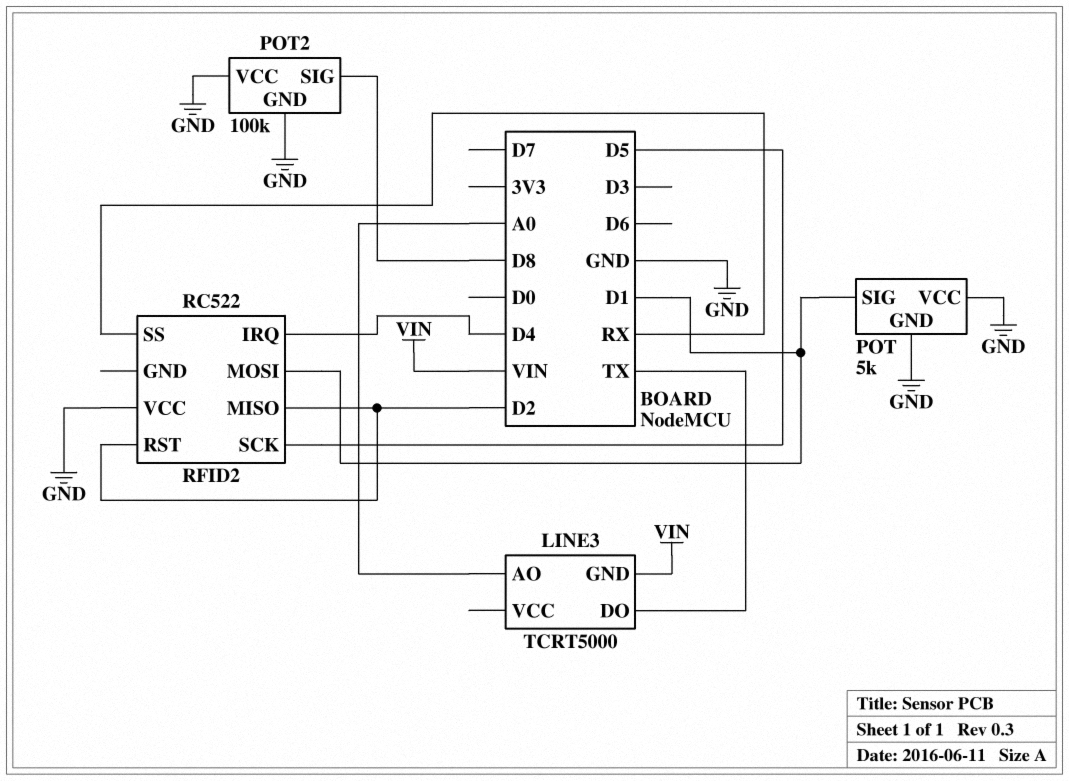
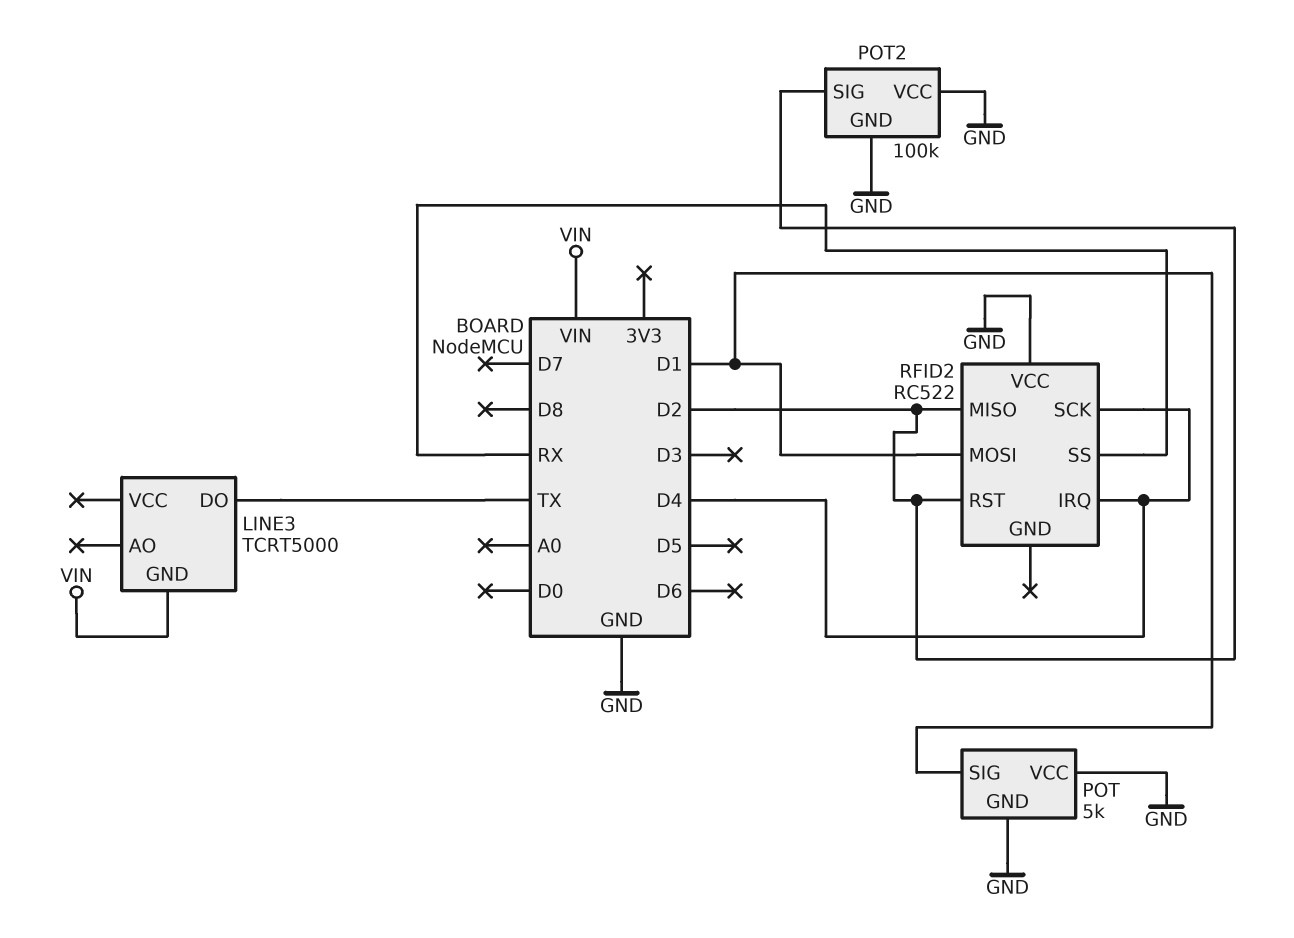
LINE3 pin AO: A0 -> none
POT2 pin SIG: D8 -> D2
RFID2 pin SCK: D5 -> D4

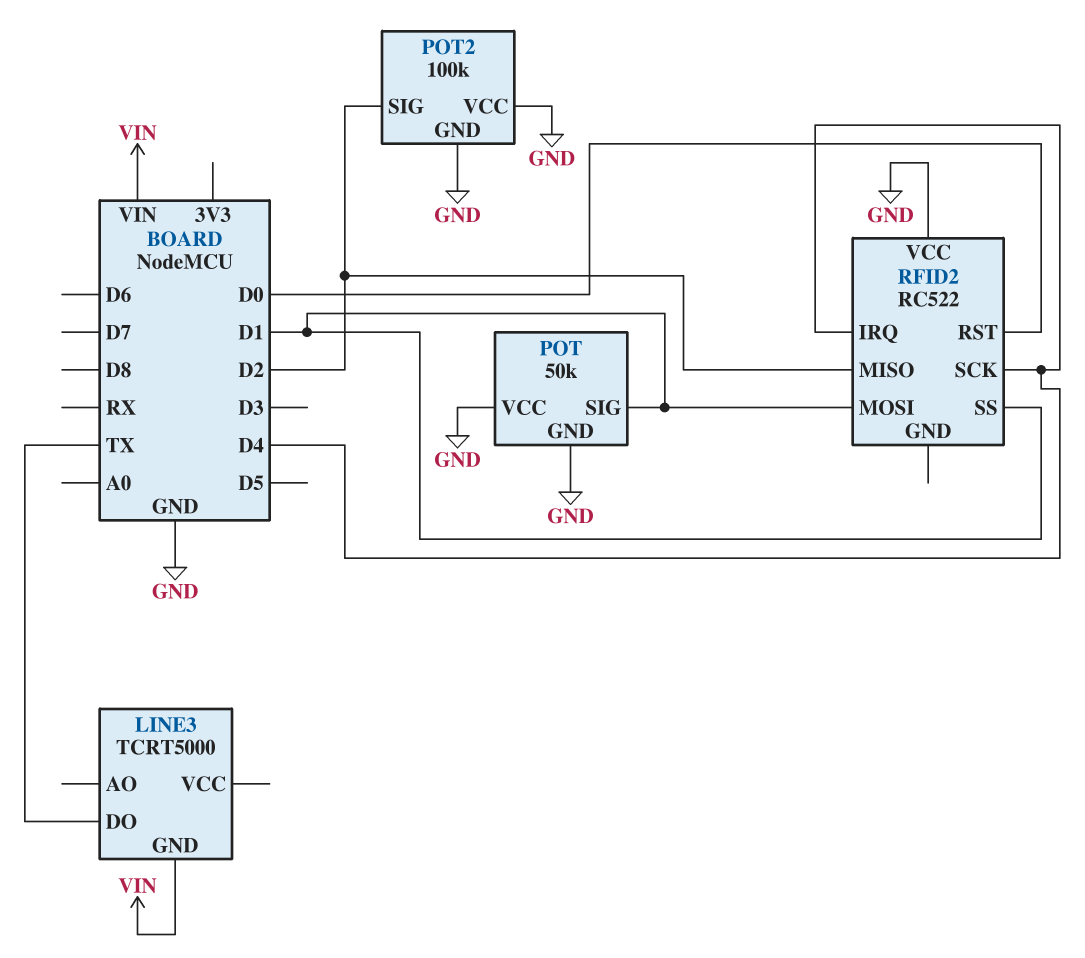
POT: 5k -> 50k
RFID2 pin RST: D2 -> D0
RFID2 pin SS: RX -> D1

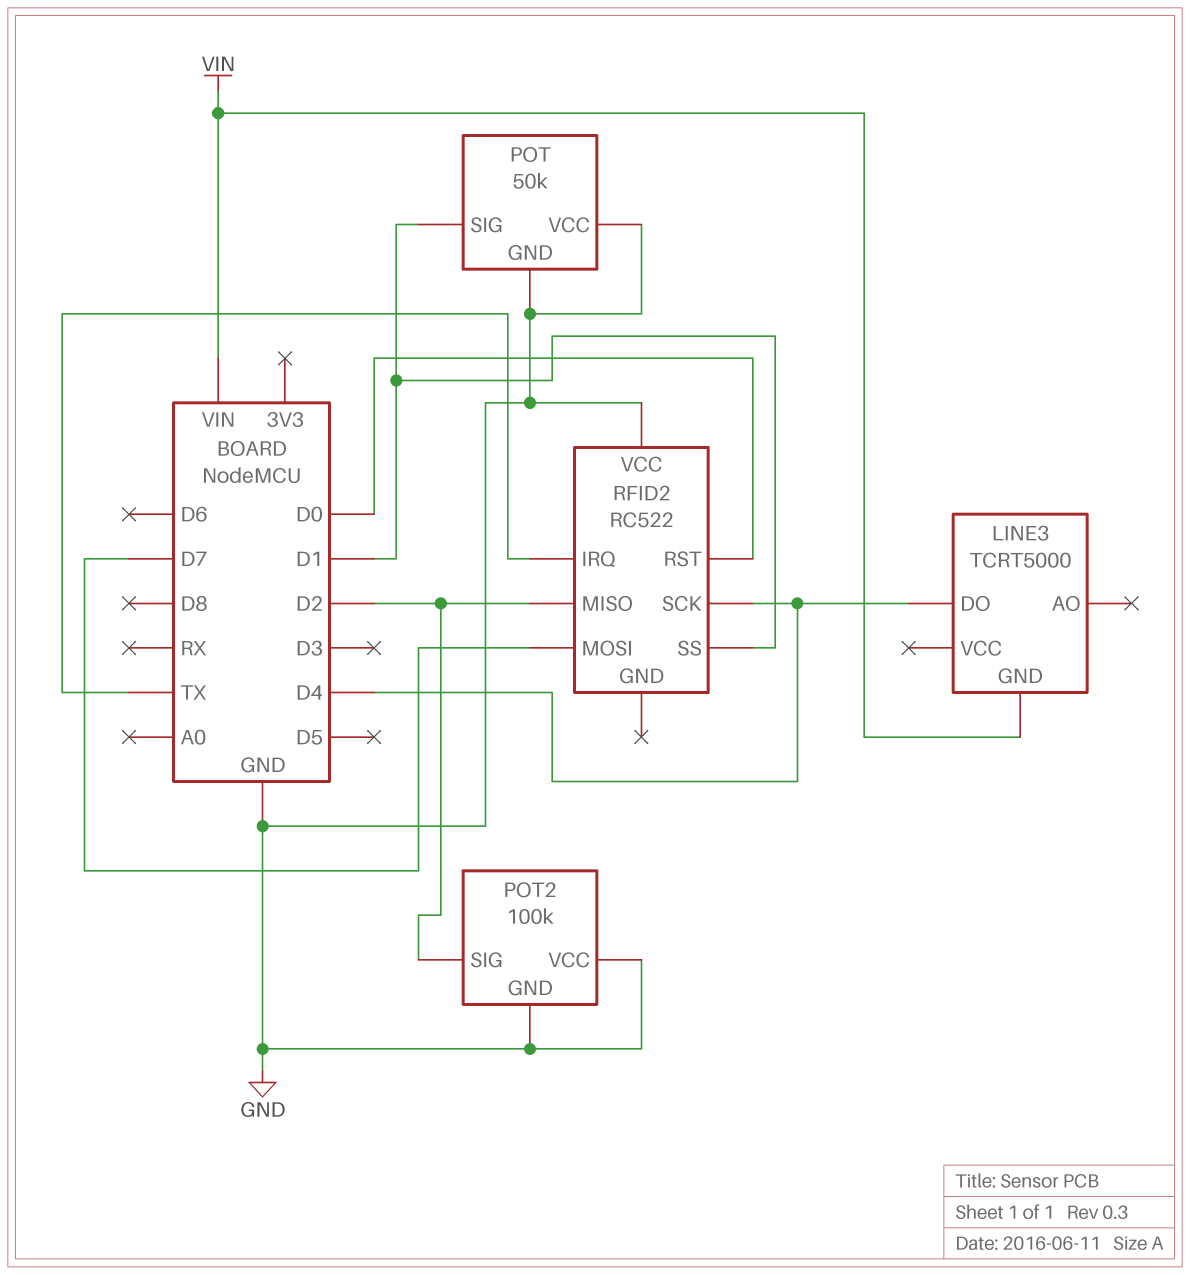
LINE3 pin DO: TX -> D4
RFID2 pin IRQ: D4 -> TX
RFID2 pin MOSI: D1 -> D7

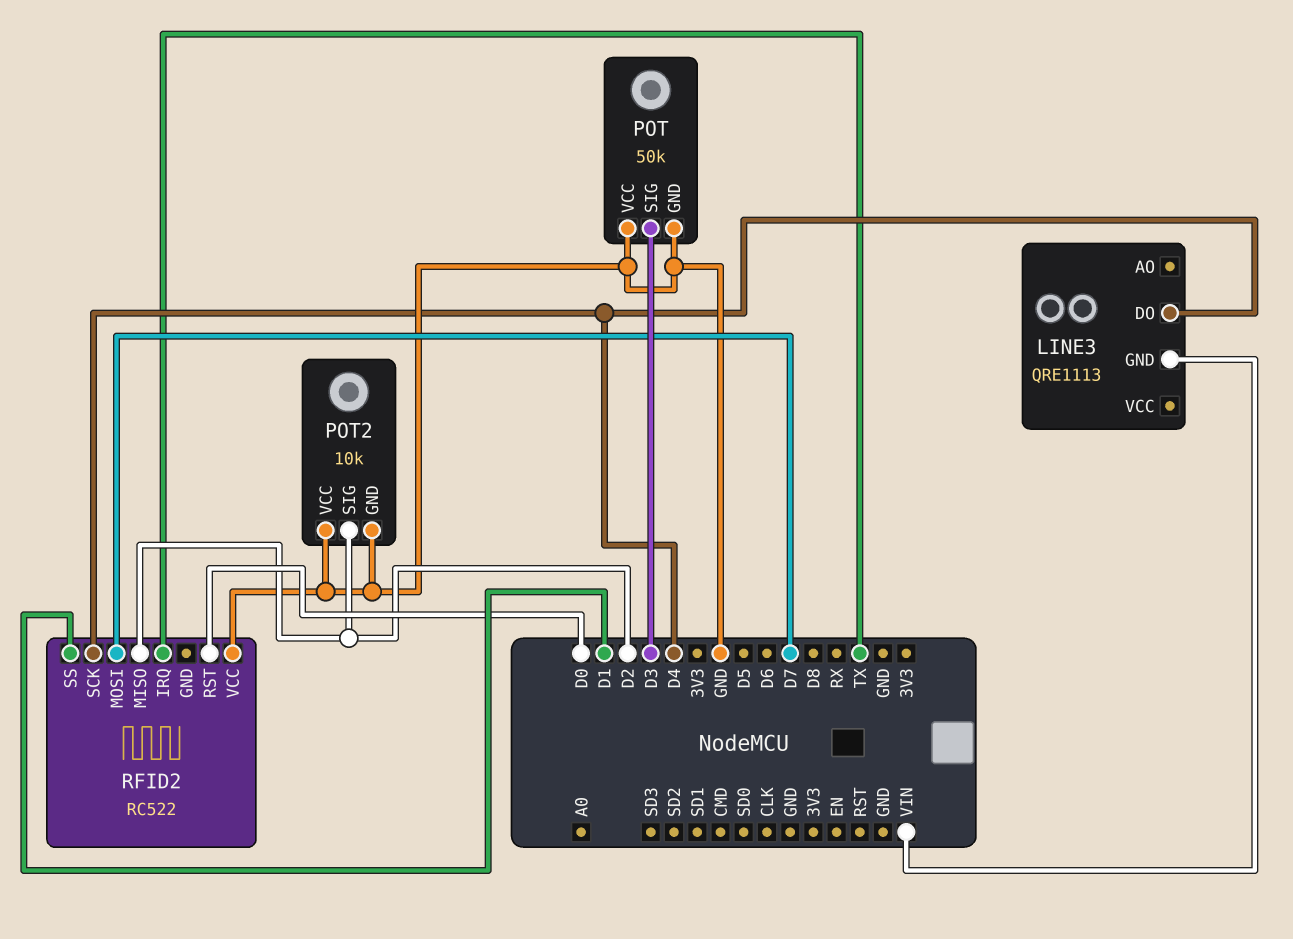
LINE3: TCRT5000 -> QRE1113
POT pin SIG: D1 -> D3
POT2: 100k -> 10k

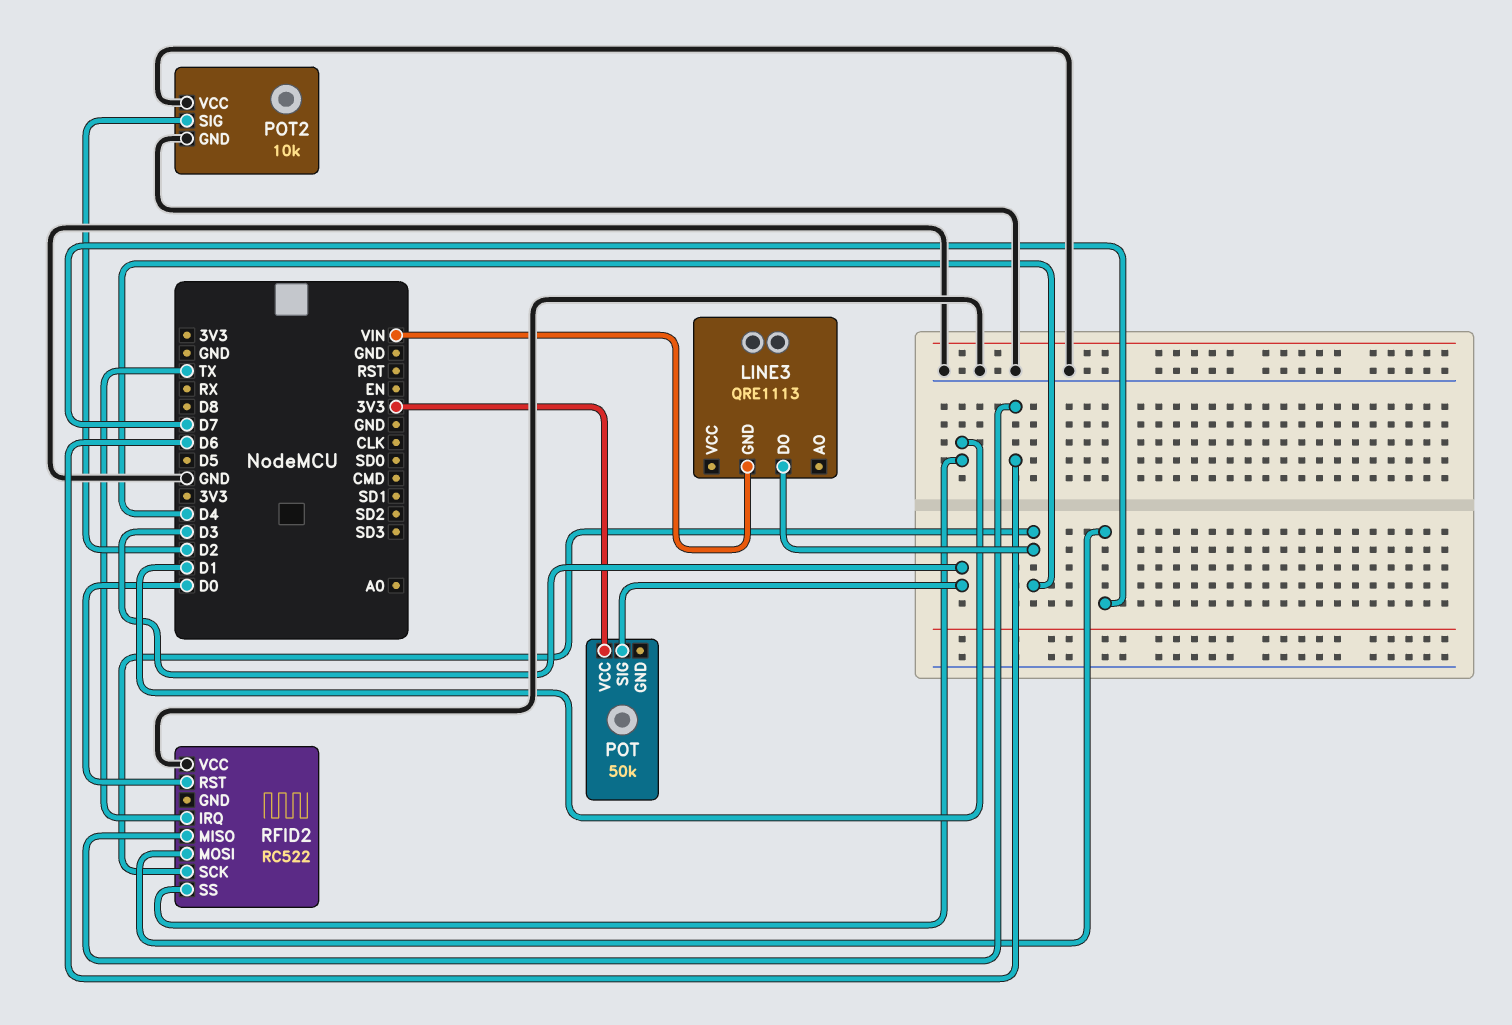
POT pin GND: GND -> none
POT pin VCC: GND -> 3V3
RFID2 pin MISO: D2 -> D6

